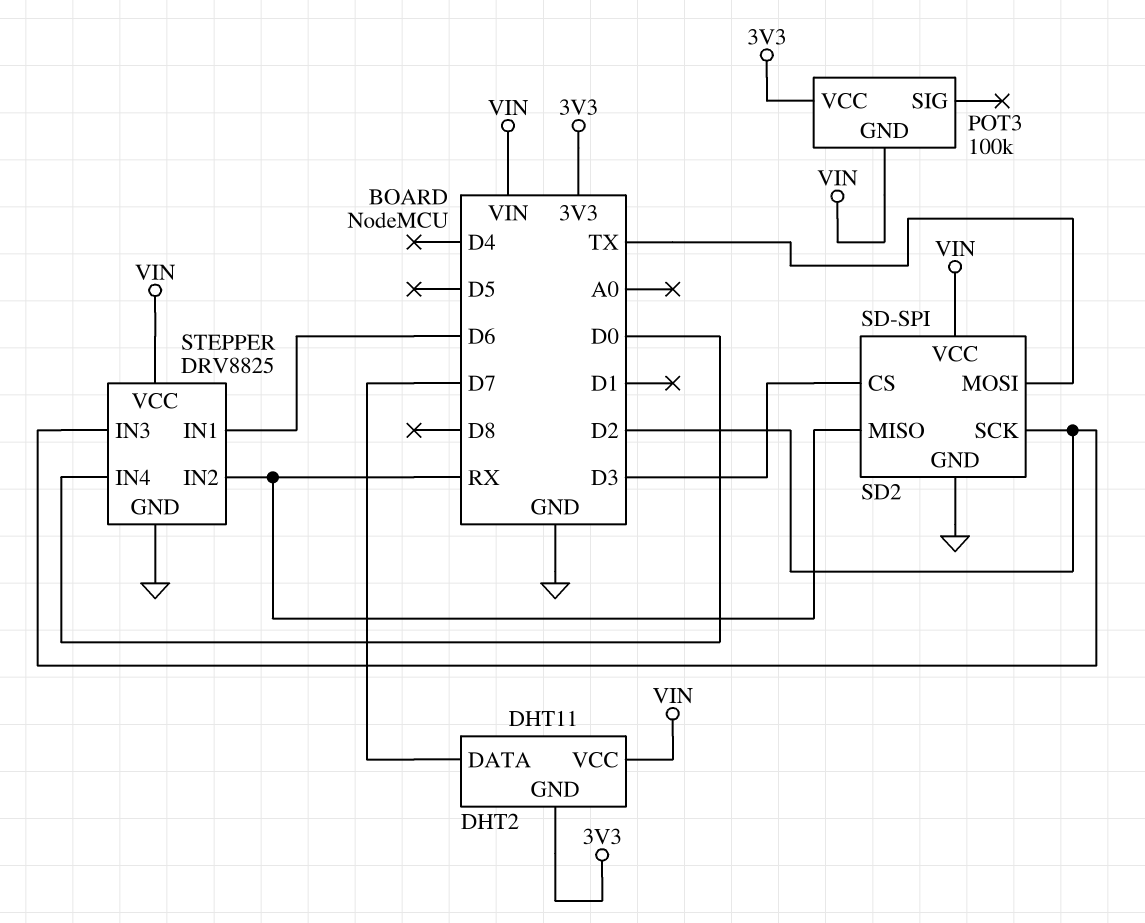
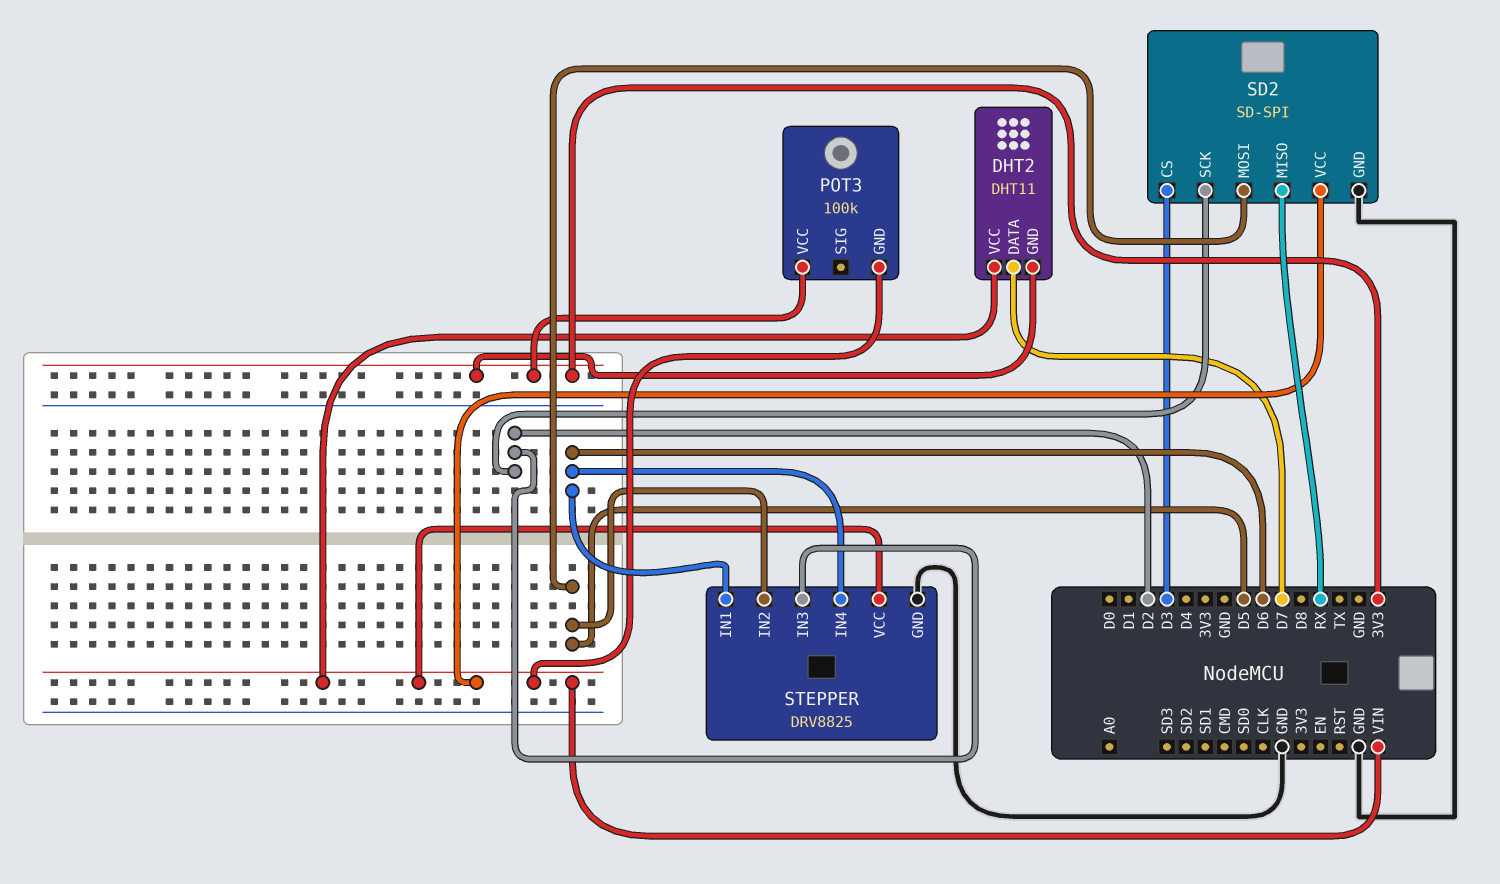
SD2 pin MOSI: TX -> D5
STEPPER pin IN2: RX -> D5
STEPPER pin IN4: D0 -> D6

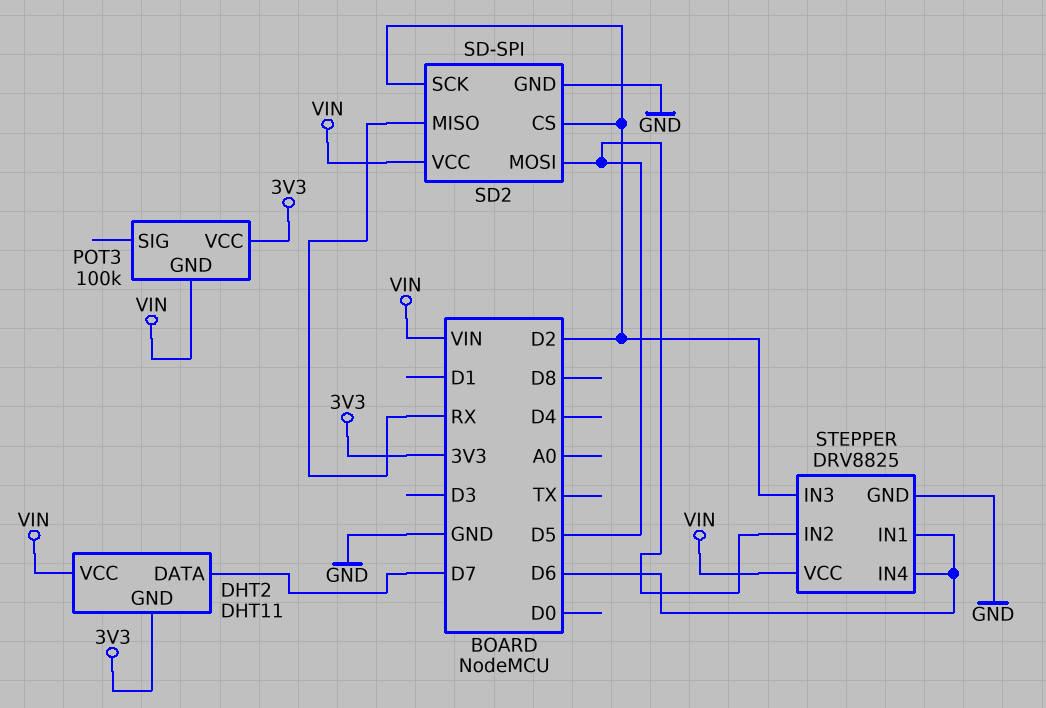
SD2 pin CS: D3 -> D2

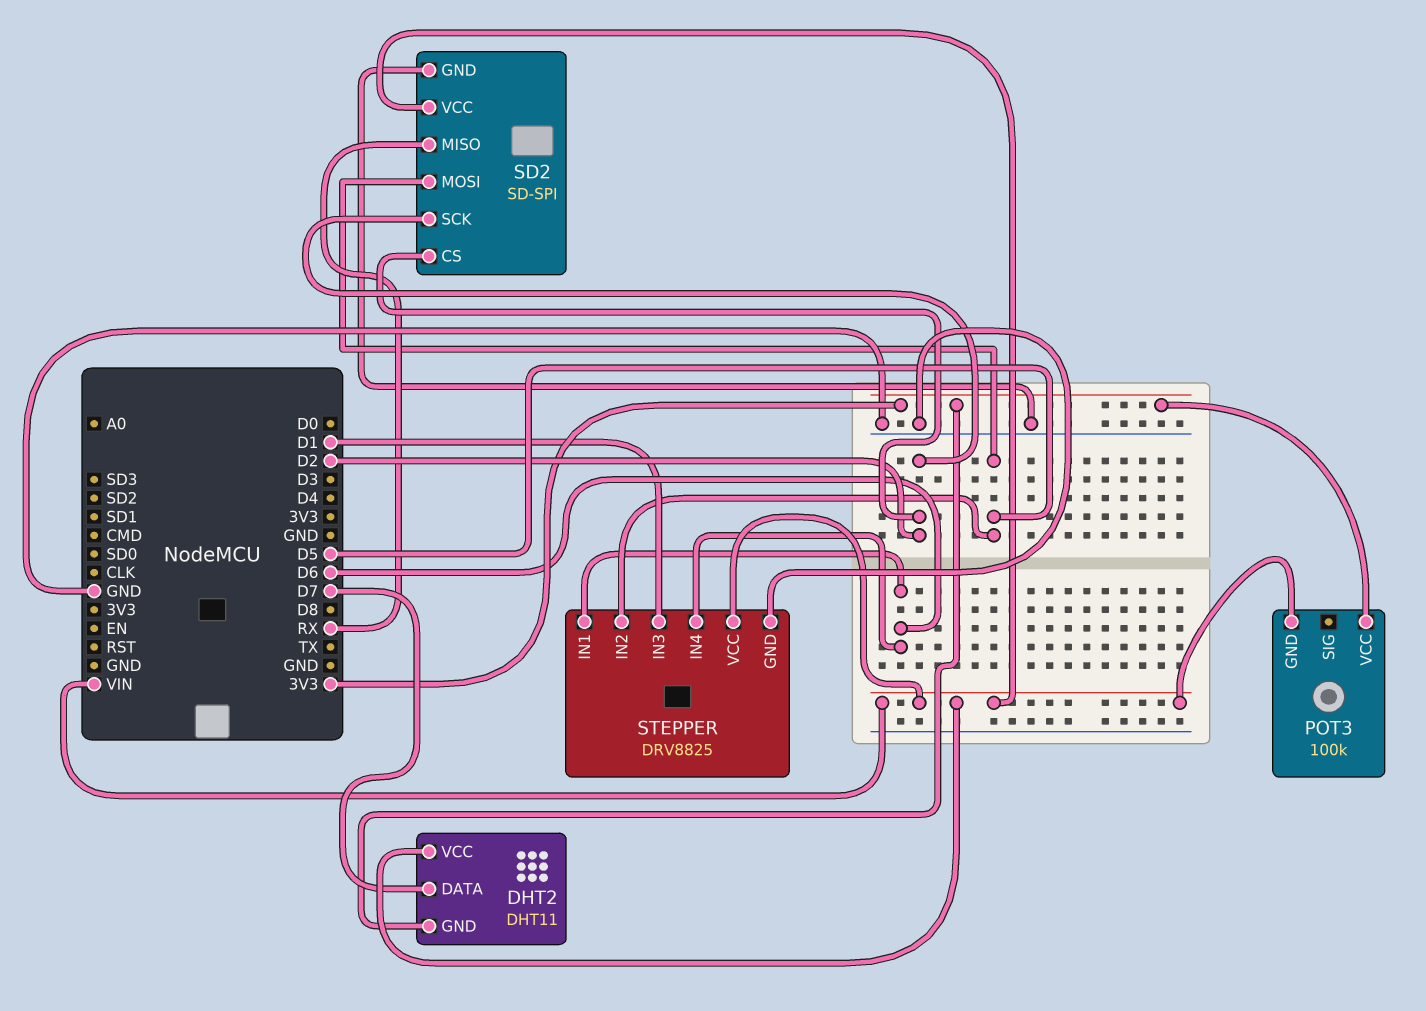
STEPPER pin IN3: D2 -> D1

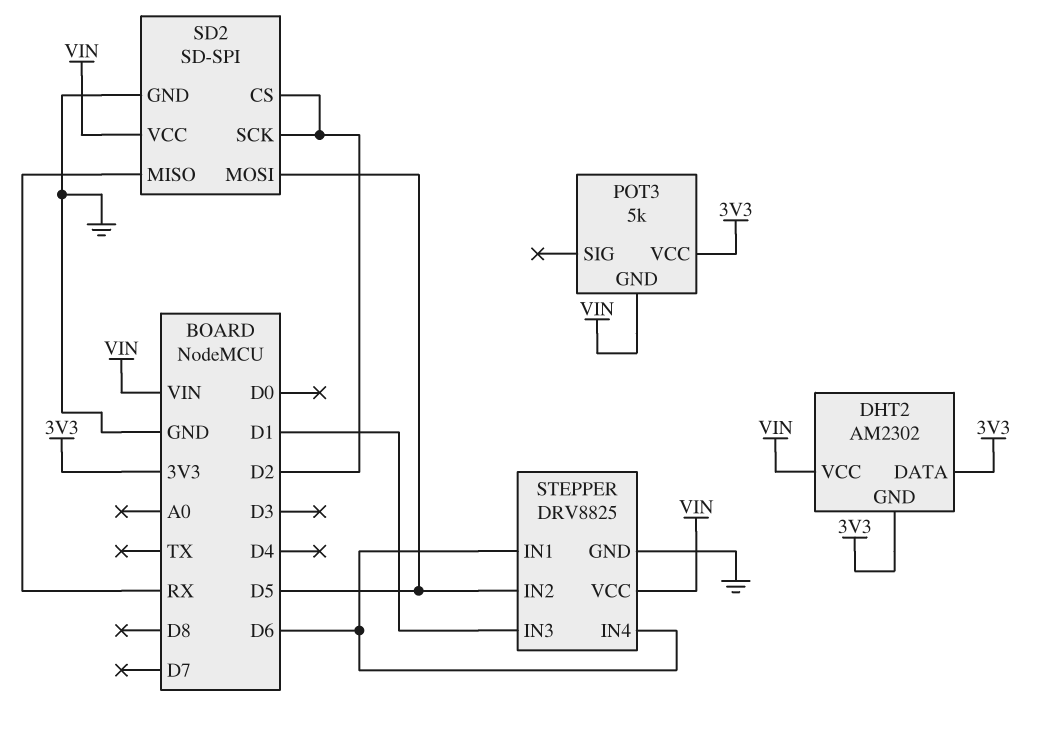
DHT2: DHT11 -> AM2302
DHT2 pin DATA: D7 -> 3V3
POT3: 100k -> 5k

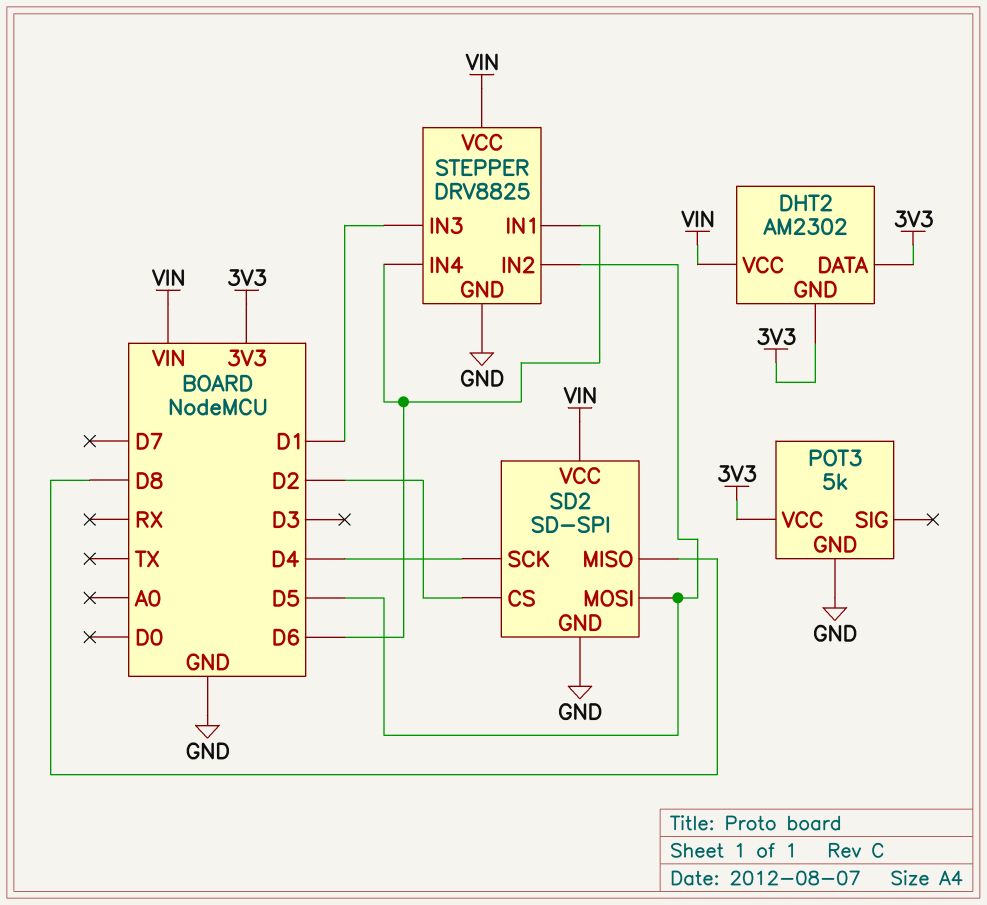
POT3 pin GND: VIN -> GND
SD2 pin MISO: RX -> D8
SD2 pin SCK: D2 -> D4

